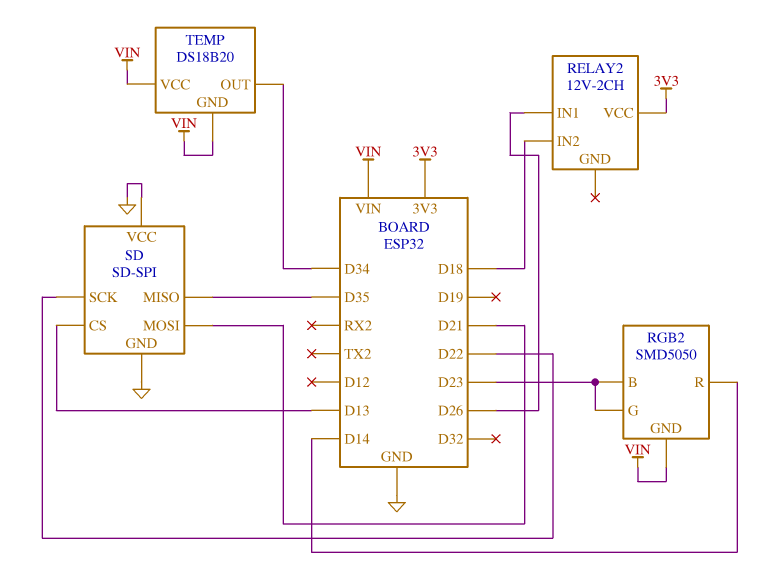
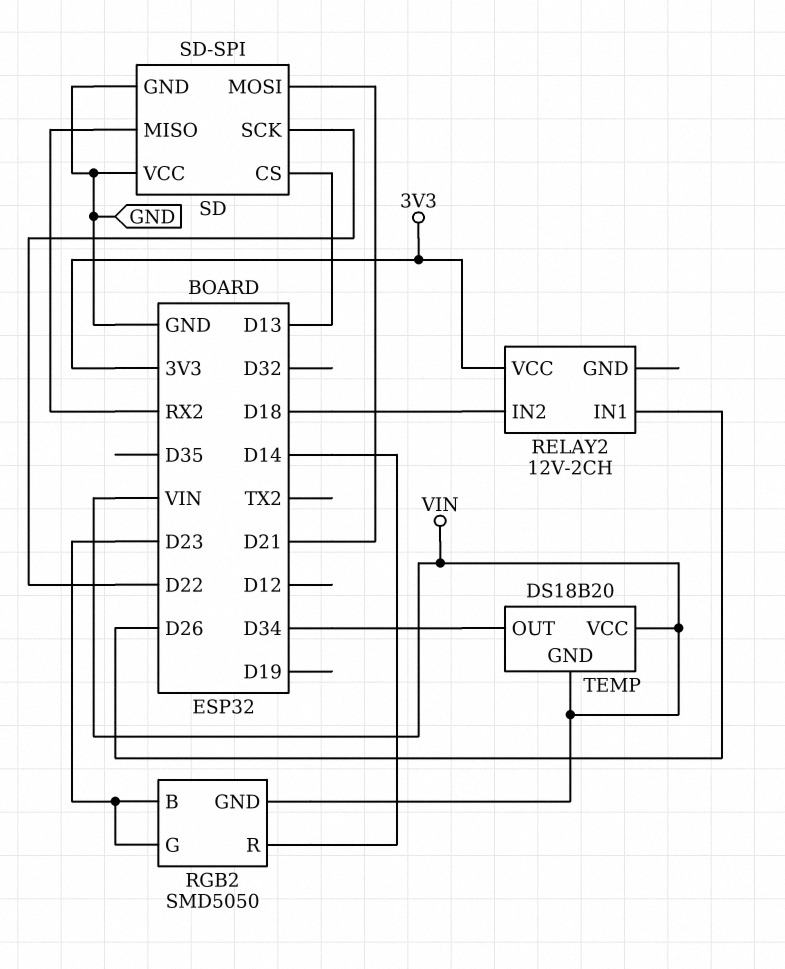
SD pin MISO: D35 -> RX2

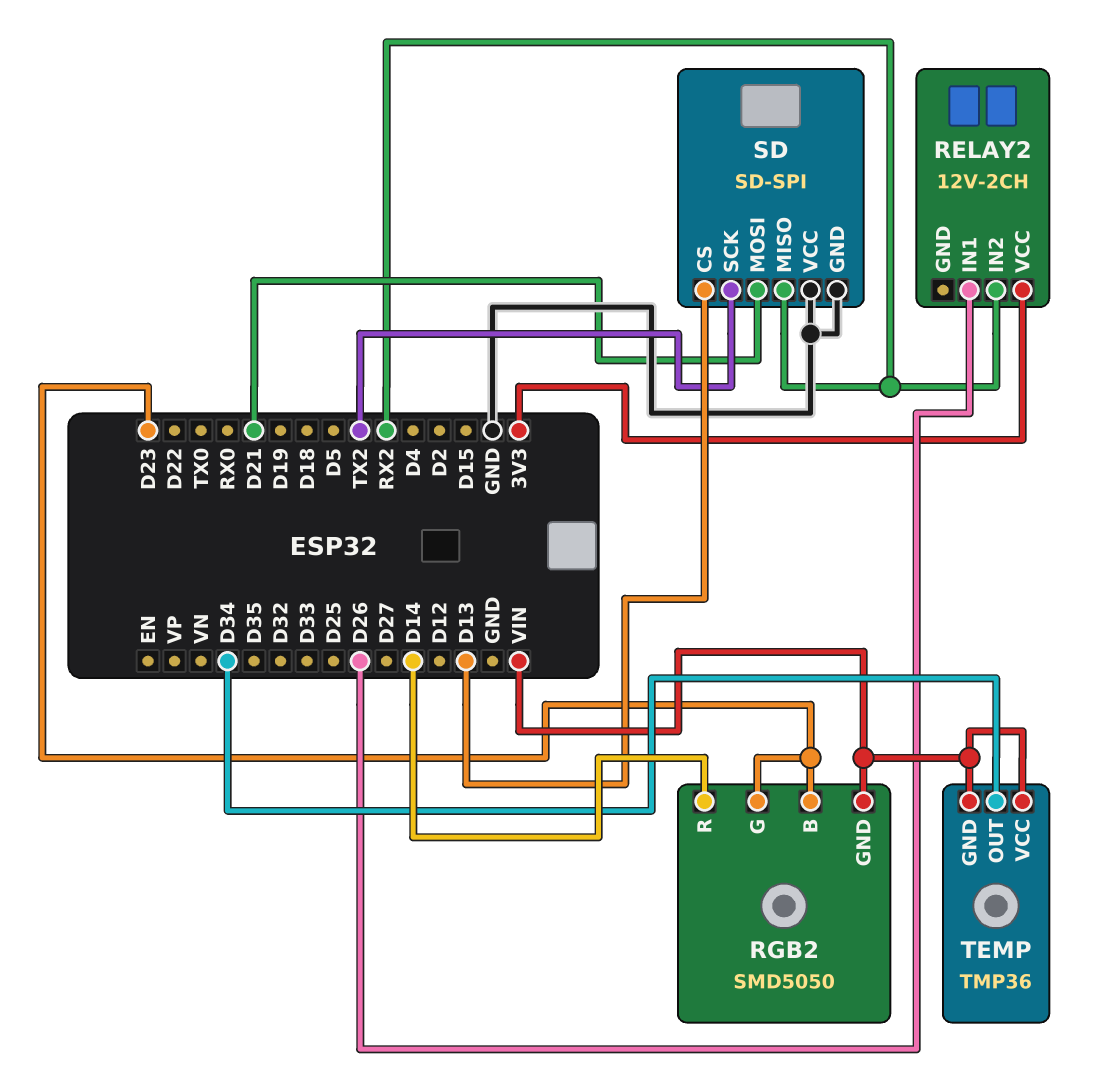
RELAY2 pin IN2: D18 -> RX2
SD pin SCK: D22 -> TX2
TEMP: DS18B20 -> TMP36

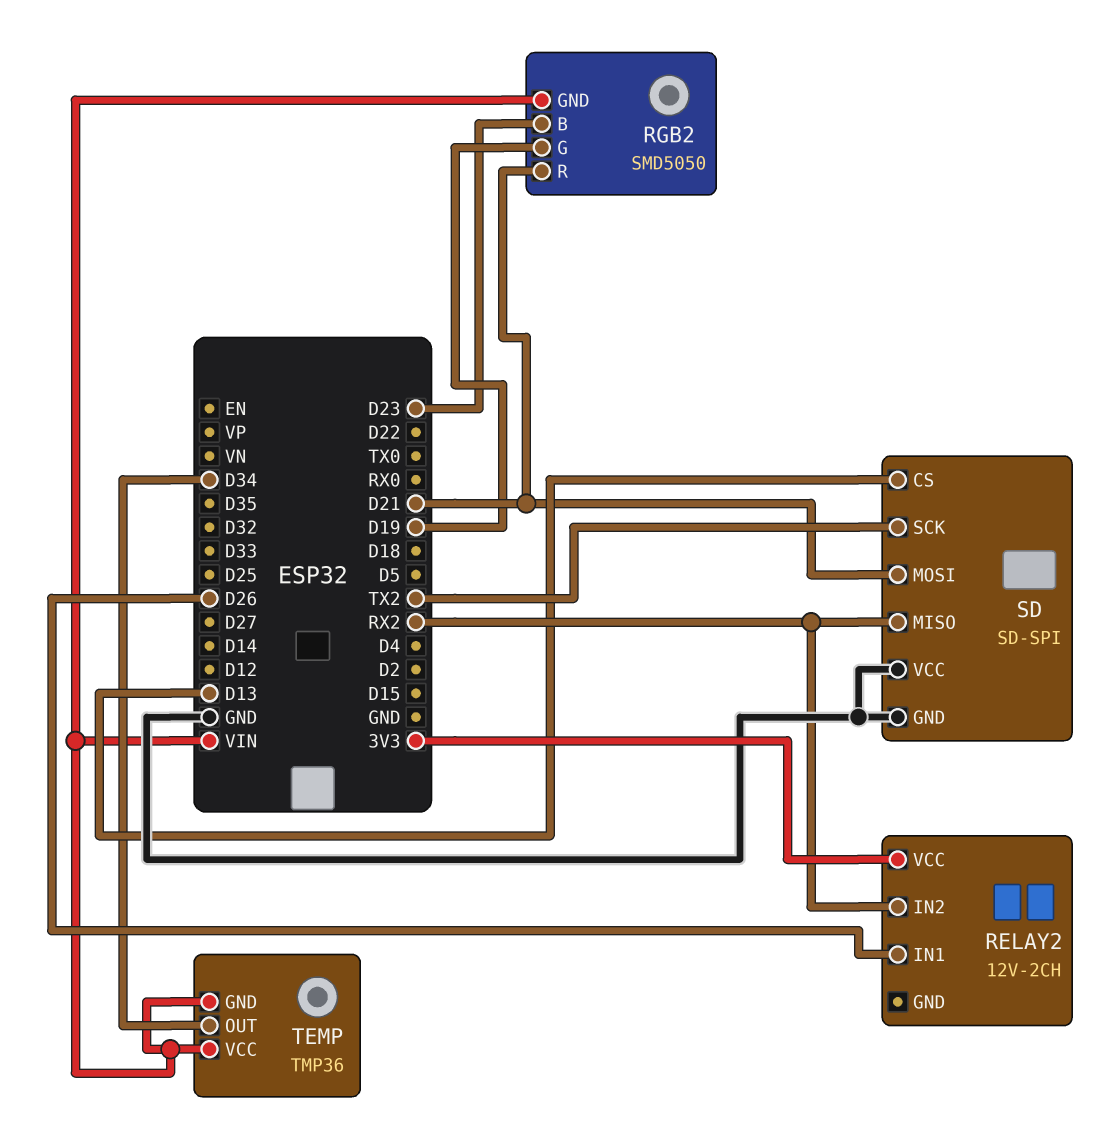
RGB2 pin G: D23 -> D19
RGB2 pin R: D14 -> D21

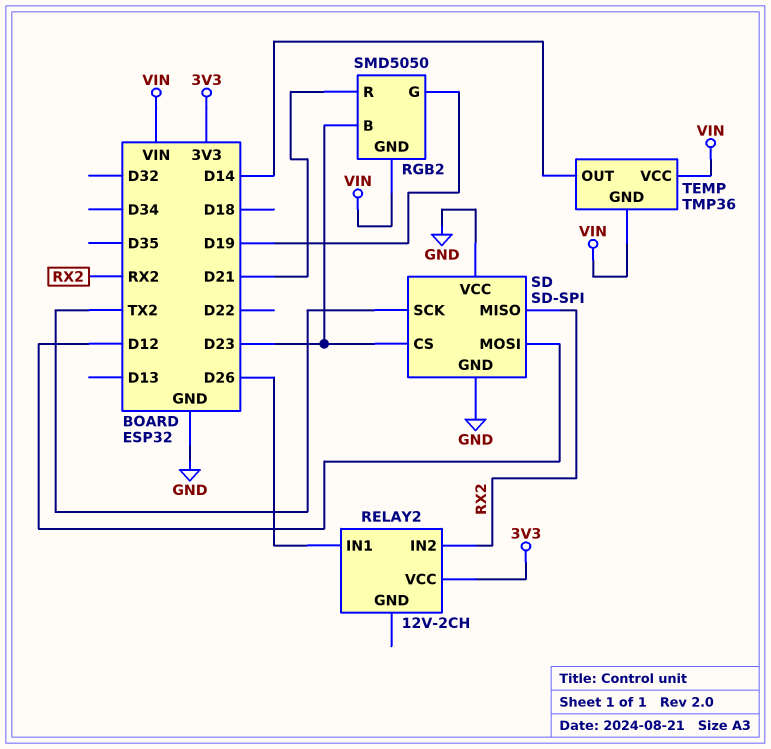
SD pin CS: D13 -> D23
SD pin MOSI: D21 -> D12
TEMP pin OUT: D34 -> D14

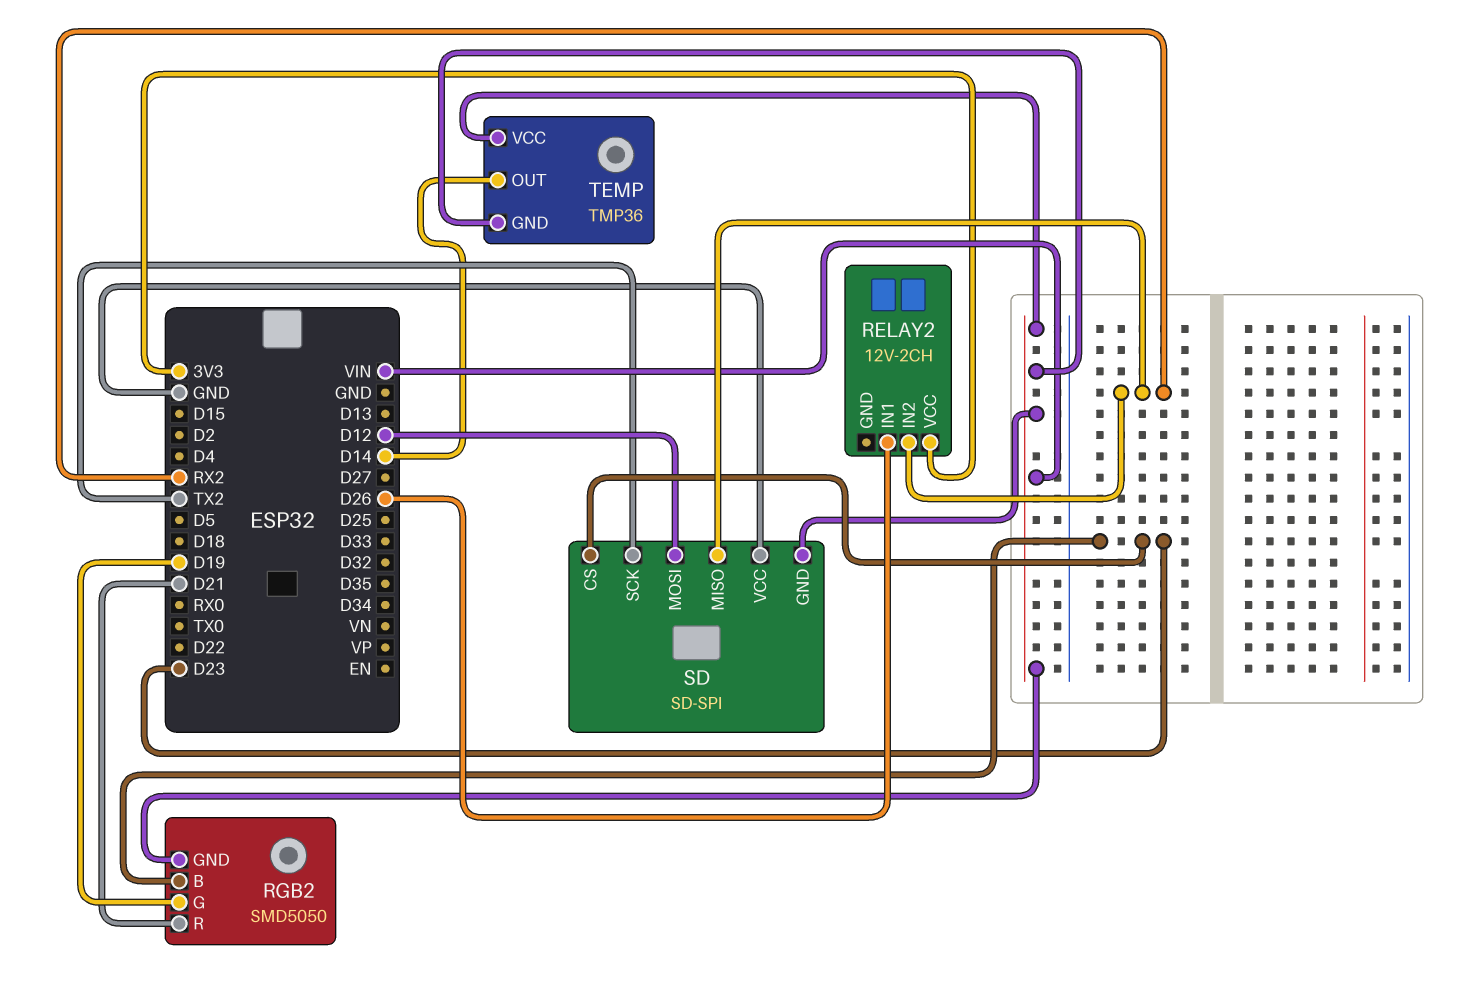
SD pin GND: GND -> VIN

